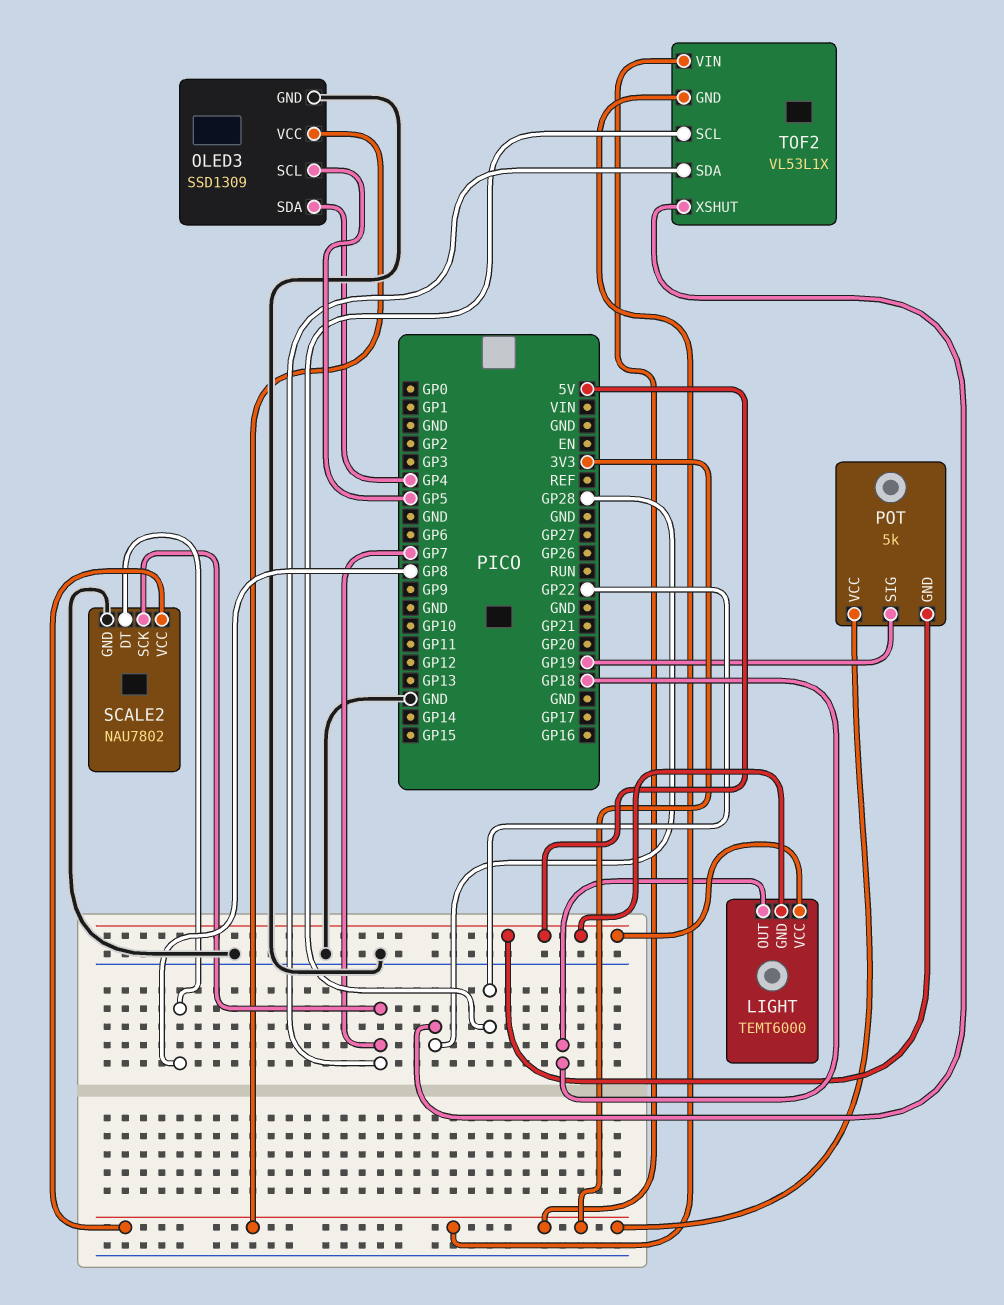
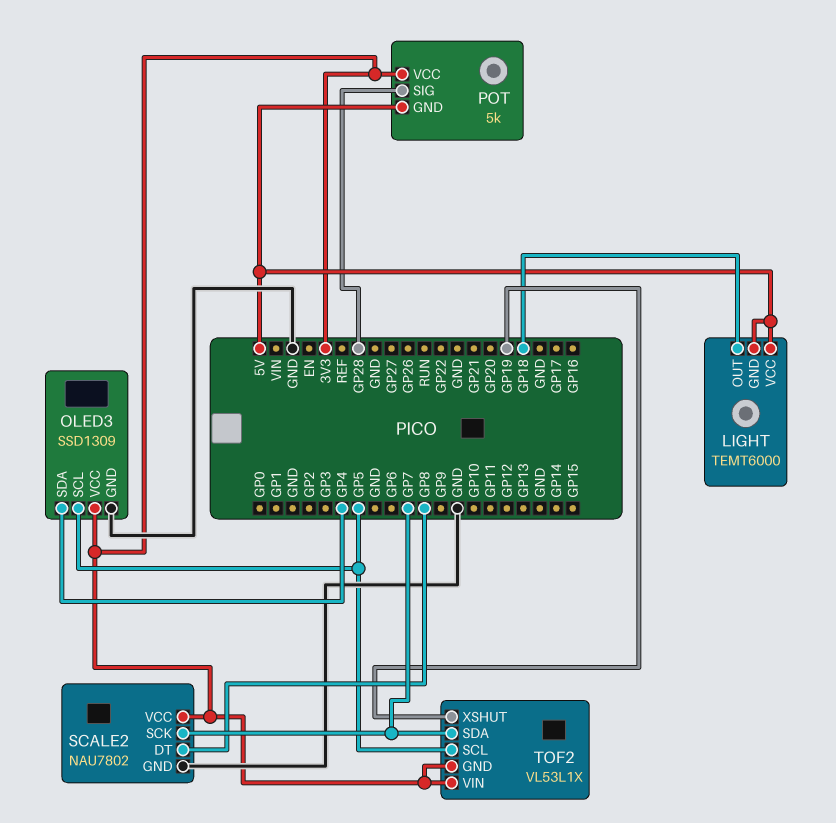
POT pin SIG: GP19 -> GP28
TOF2 pin SCL: GP22 -> GP5
TOF2 pin XSHUT: GP28 -> GP19

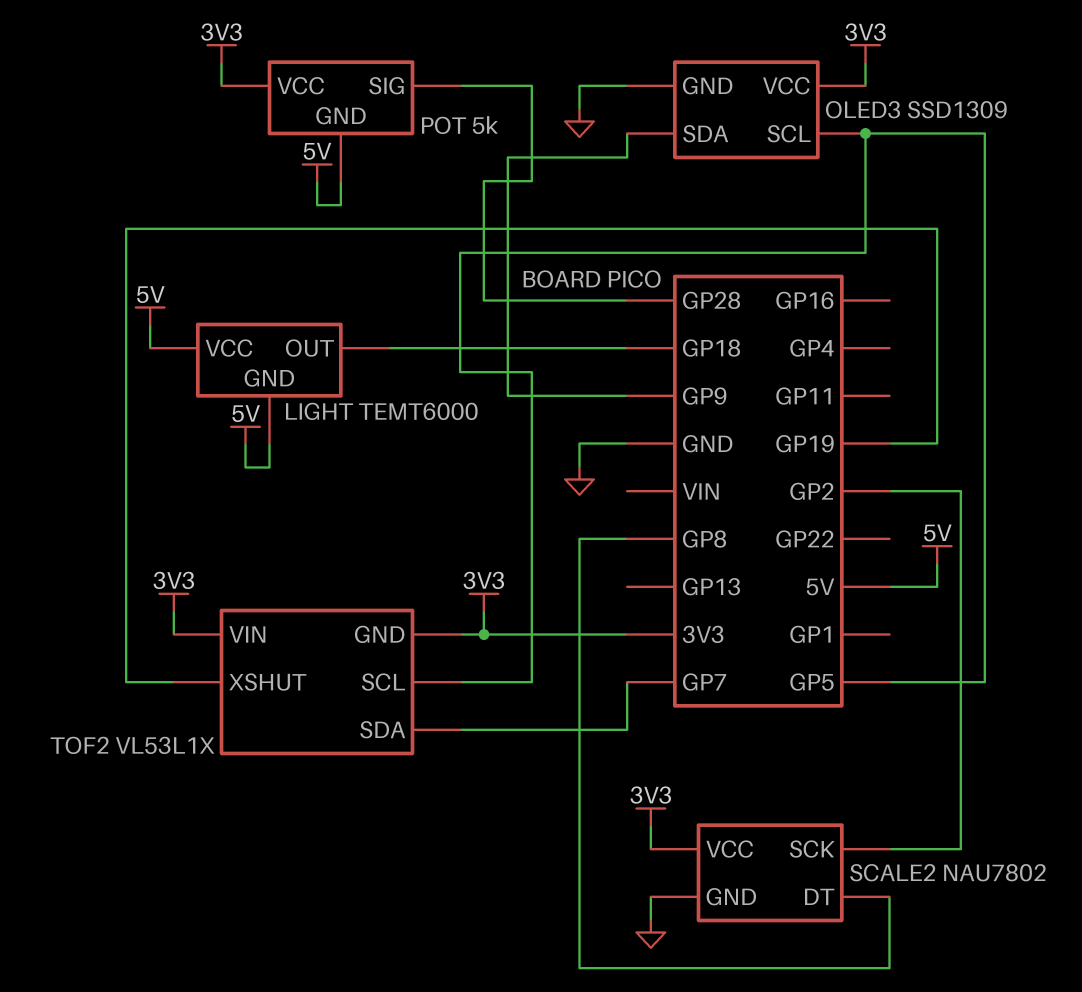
OLED3 pin SDA: GP4 -> GP9
SCALE2 pin SCK: GP7 -> GP2

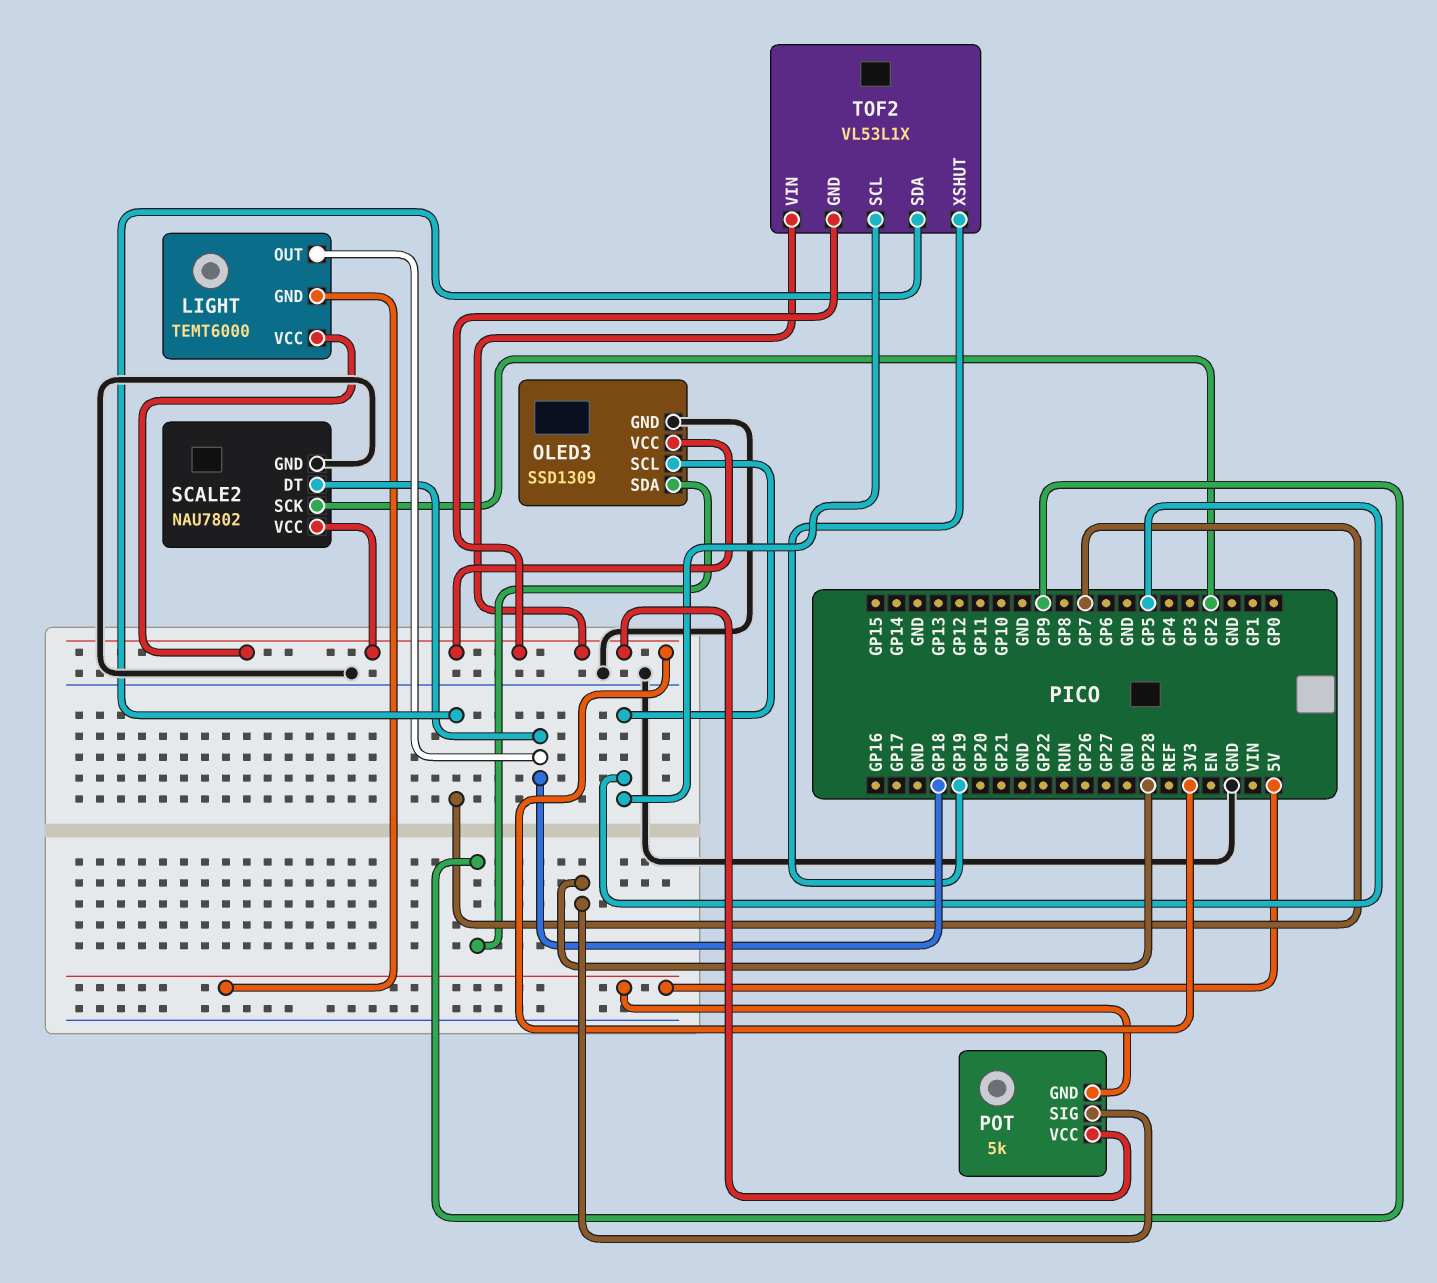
LIGHT pin VCC: 5V -> 3V3
SCALE2 pin DT: GP8 -> GP18

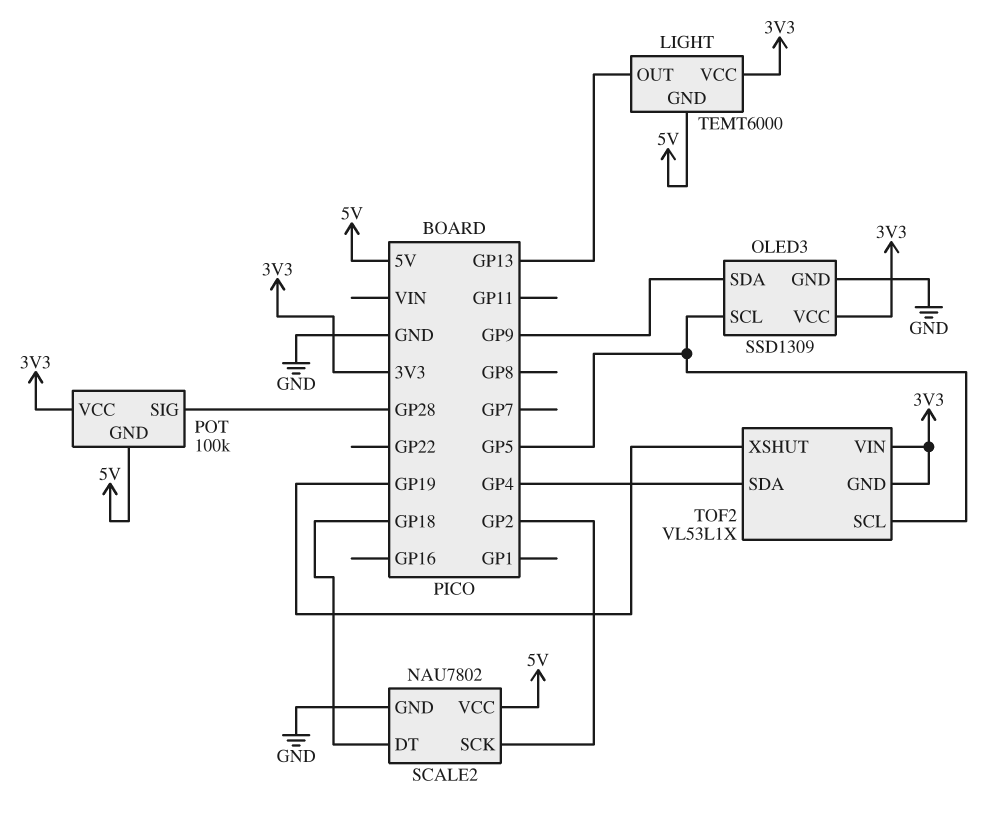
LIGHT pin OUT: GP18 -> GP13
POT: 5k -> 100k
SCALE2 pin VCC: 3V3 -> 5V
TOF2 pin SDA: GP7 -> GP4

